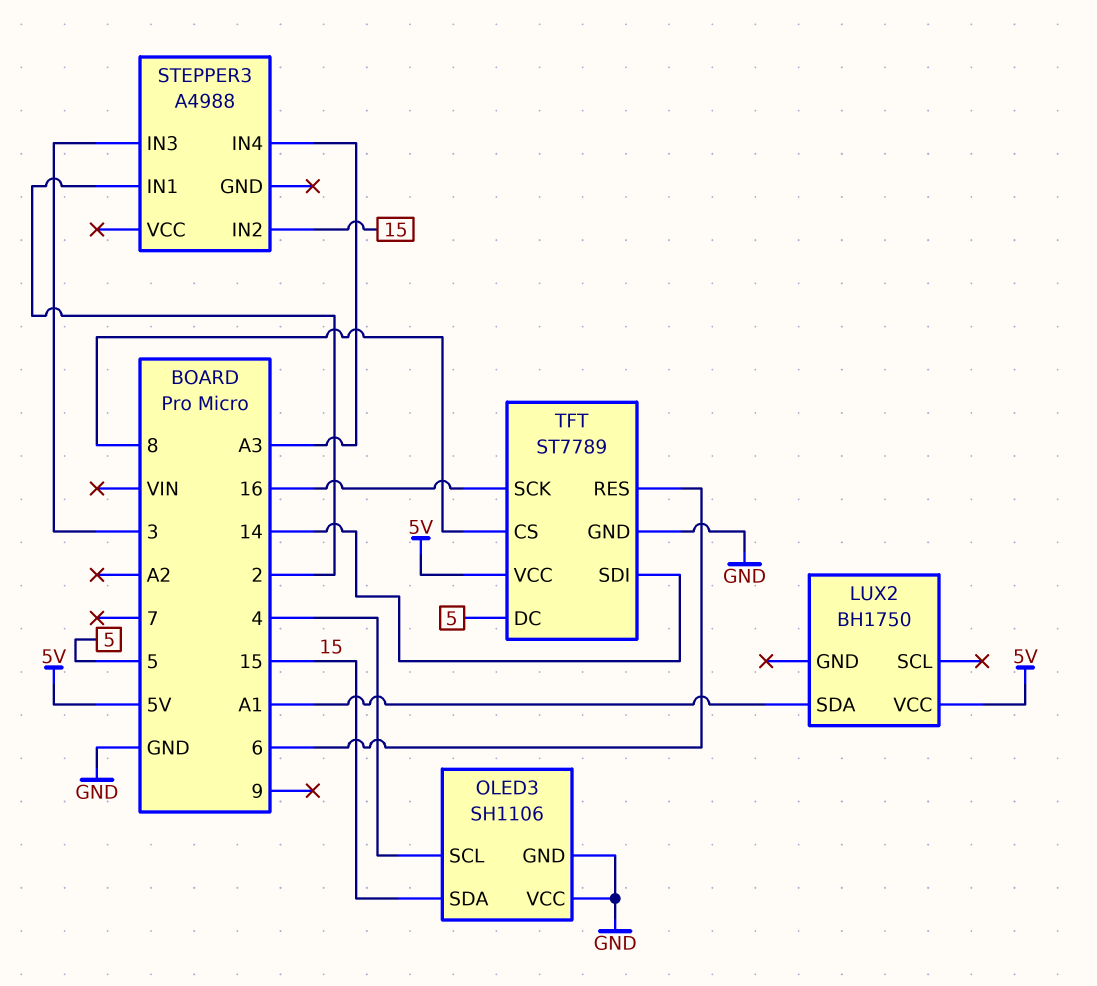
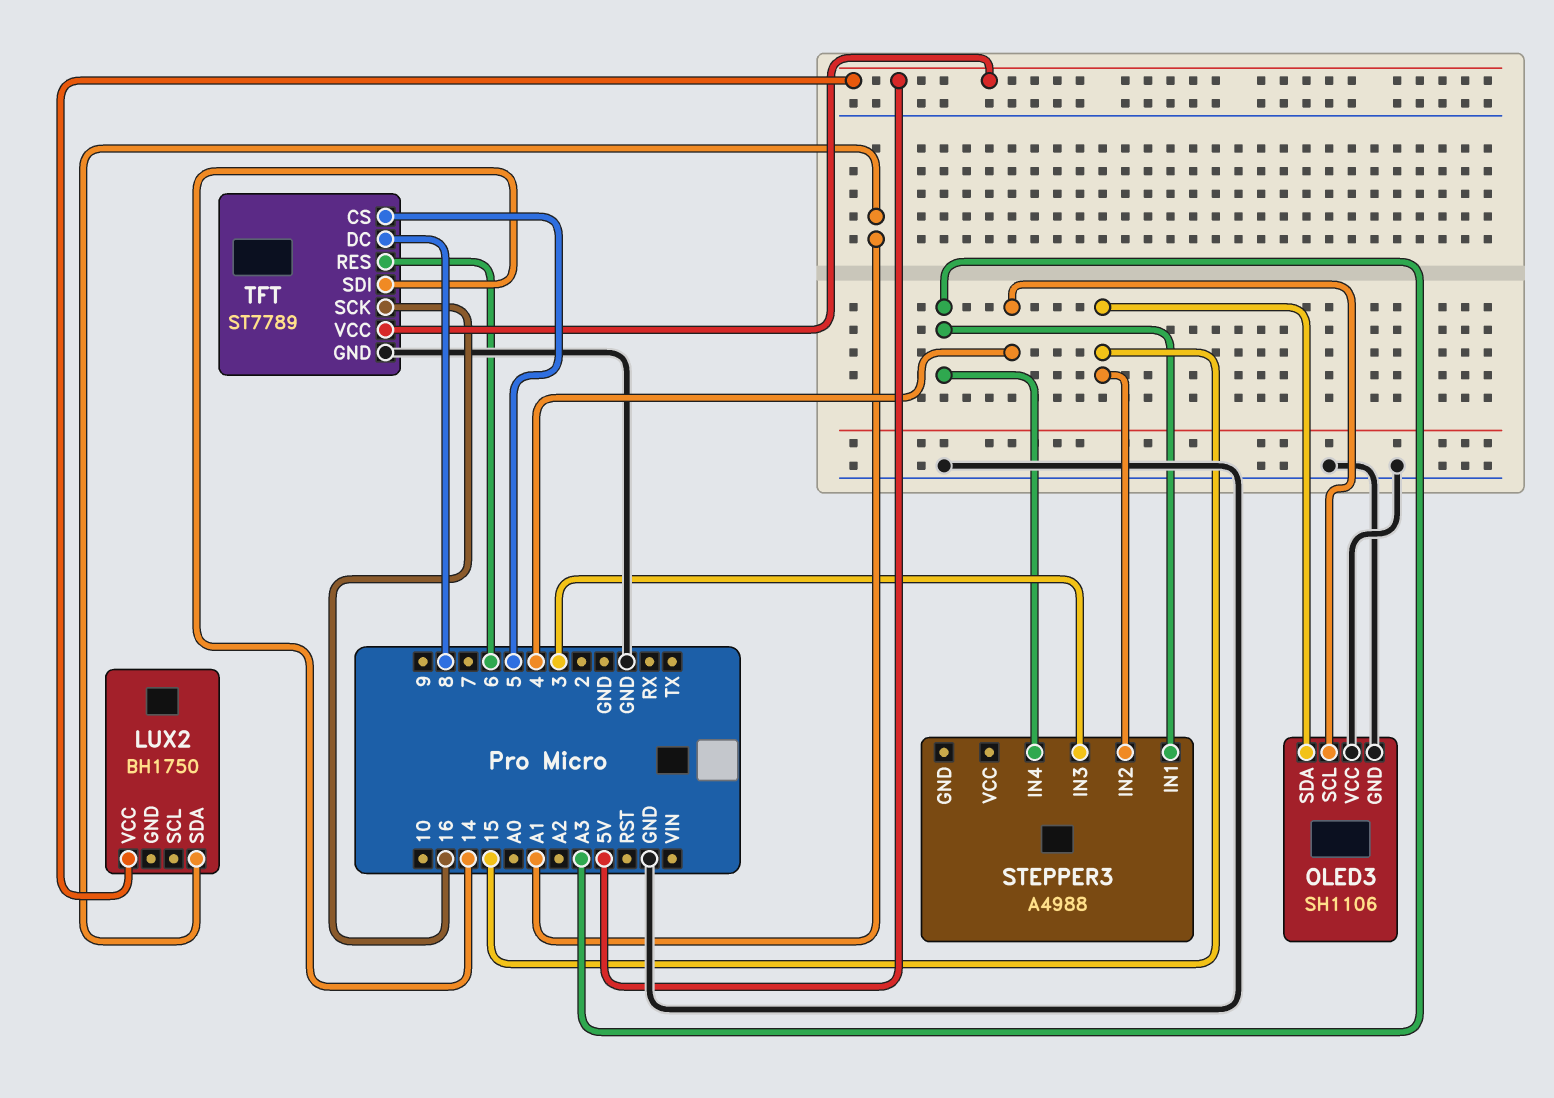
STEPPER3 pin IN1: 2 -> A3
TFT pin CS: 8 -> 5
TFT pin DC: 5 -> 8

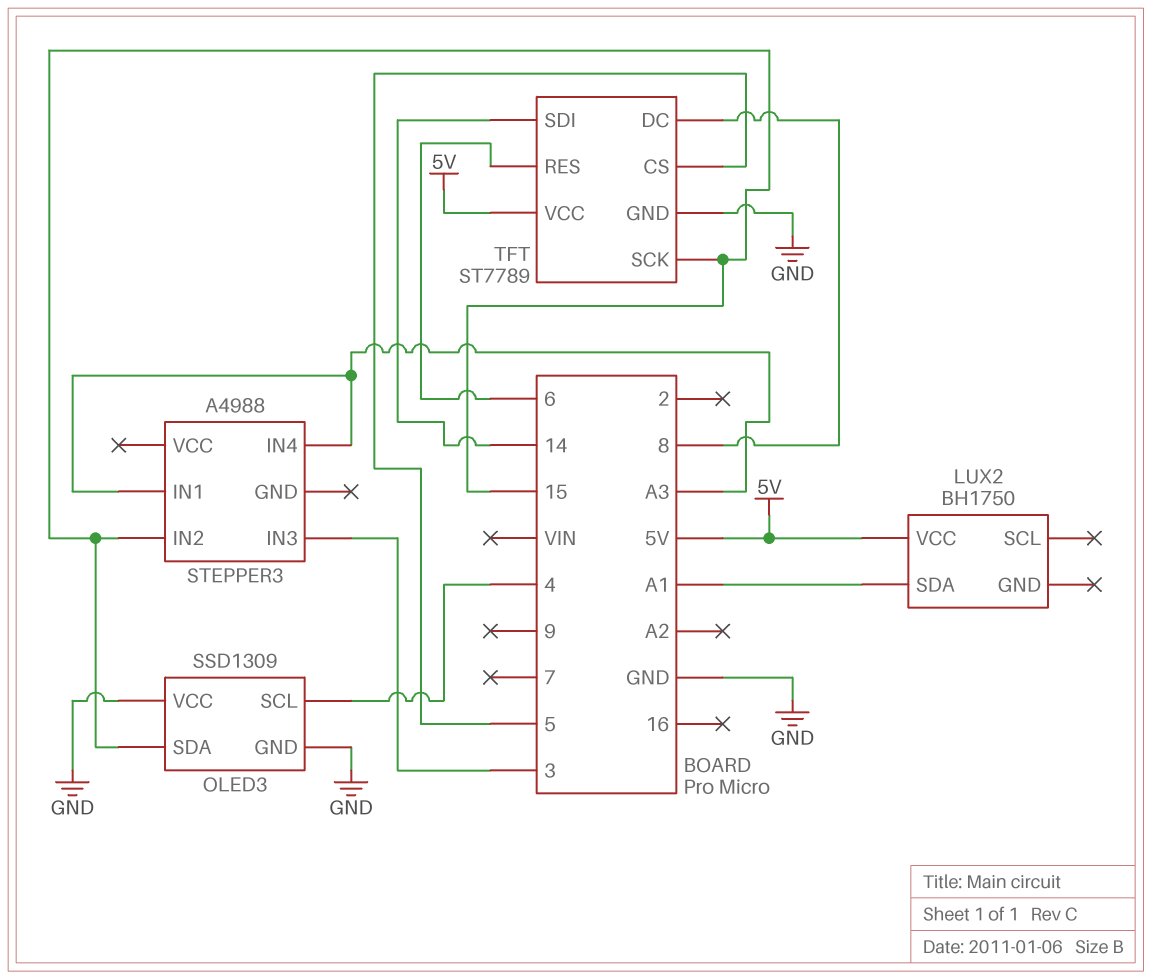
OLED3: SH1106 -> SSD1309
TFT pin SCK: 16 -> 15

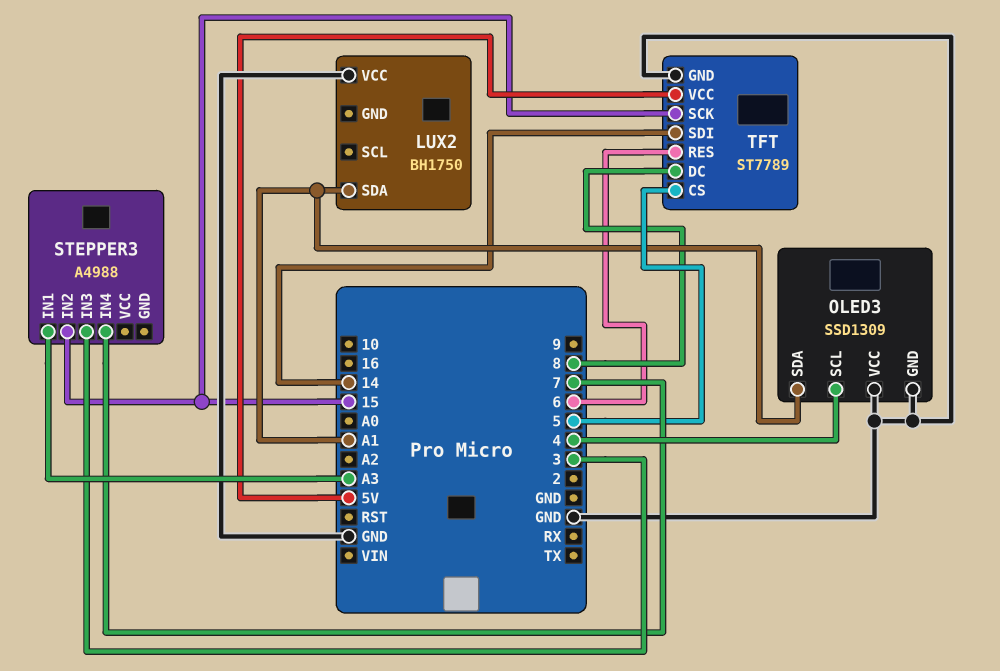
LUX2 pin VCC: 5V -> GND
OLED3 pin SDA: 15 -> A1
STEPPER3 pin IN4: A3 -> 7

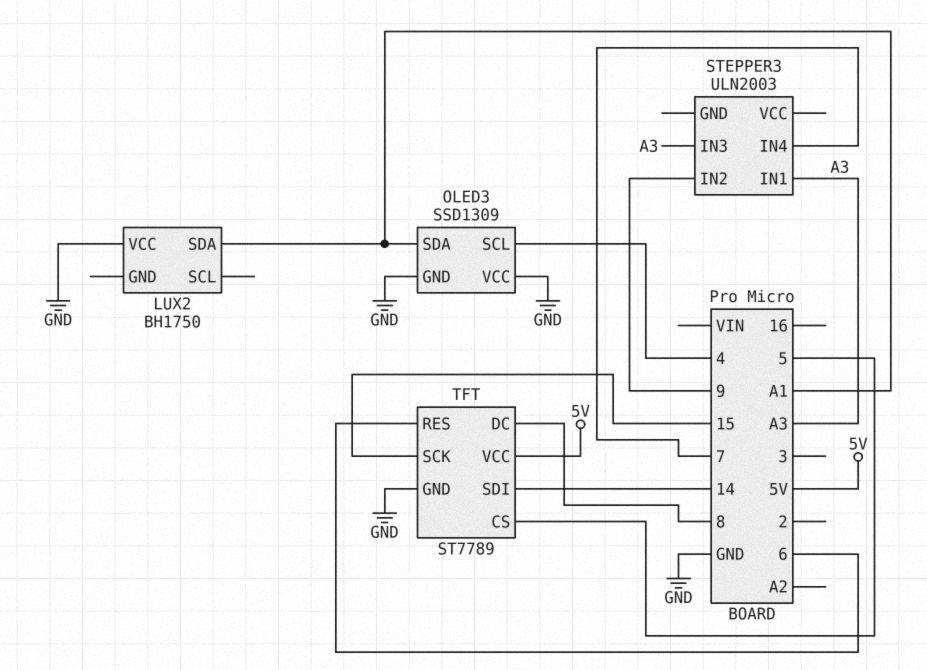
STEPPER3: A4988 -> ULN2003
STEPPER3 pin IN2: 15 -> 9
STEPPER3 pin IN3: 3 -> A3

